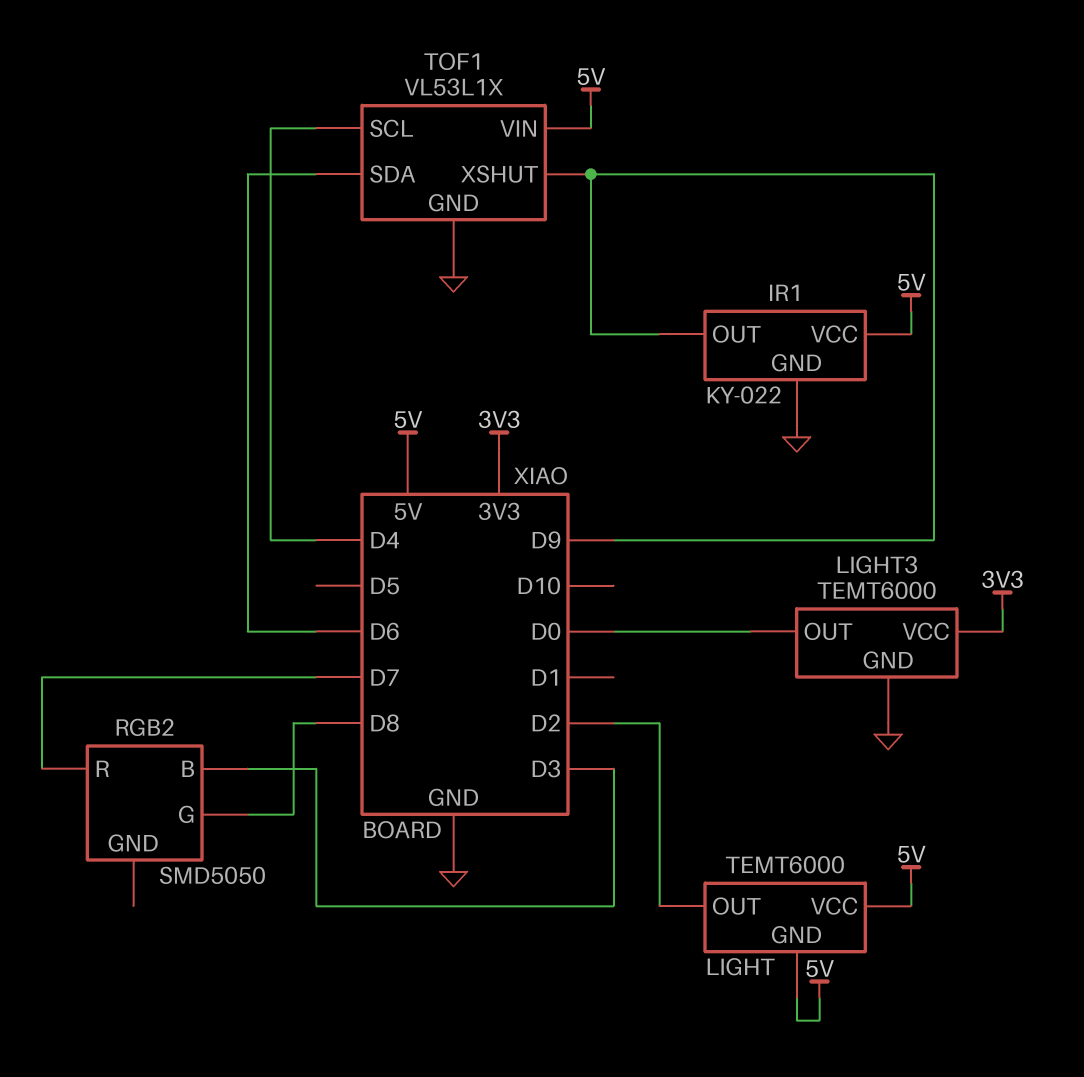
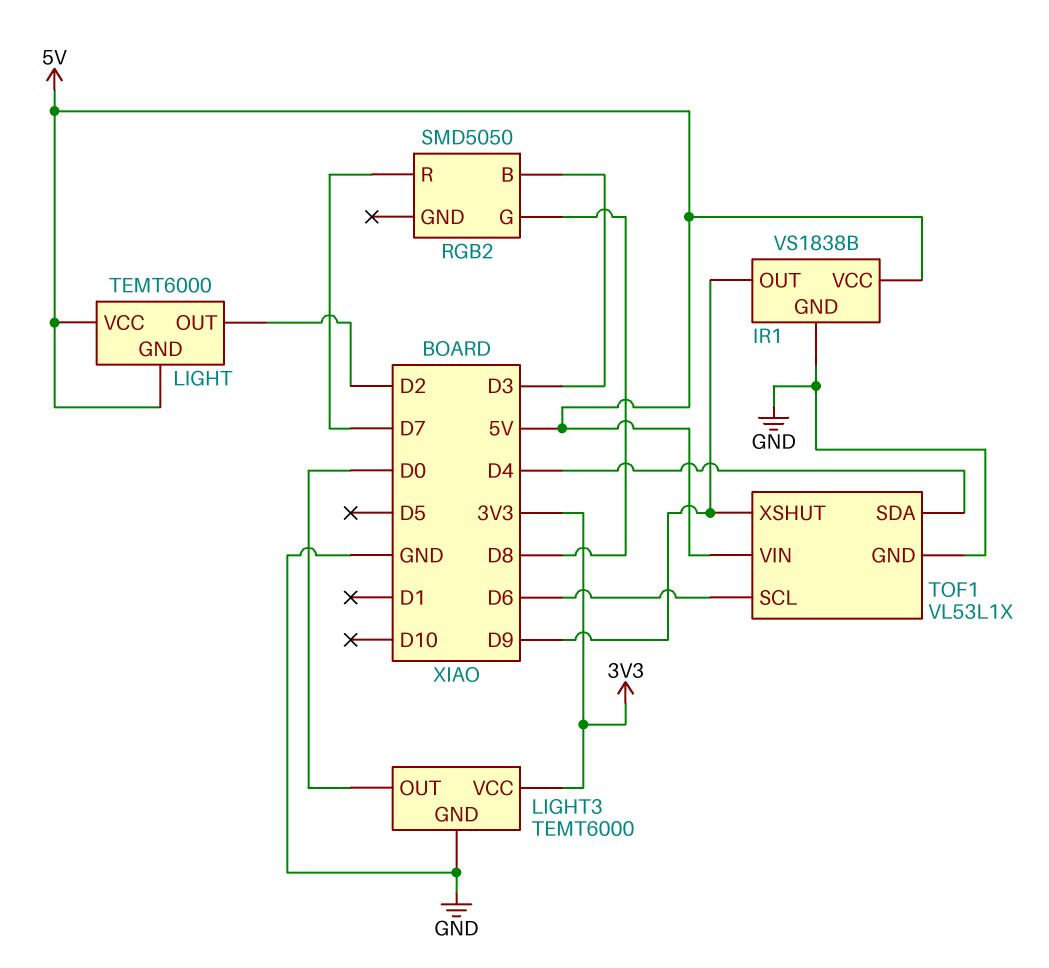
IR1: KY-022 -> VS1838B
TOF1 pin SCL: D4 -> D6
TOF1 pin SDA: D6 -> D4

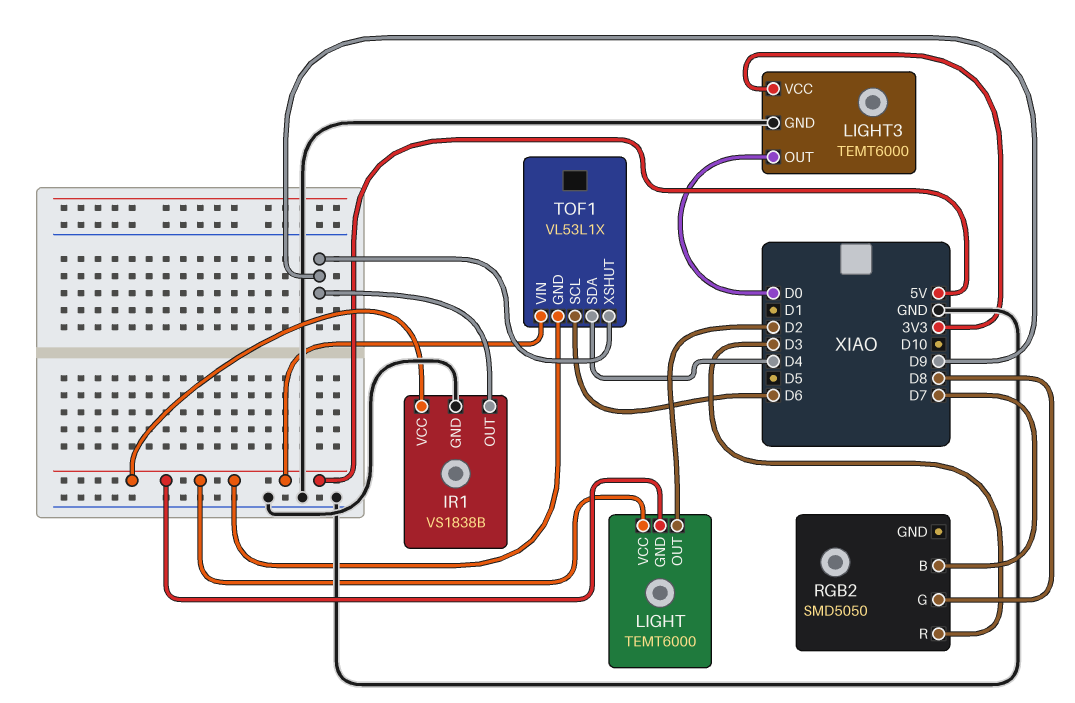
RGB2 pin B: D3 -> D7
RGB2 pin R: D7 -> D3
TOF1 pin GND: GND -> 5V

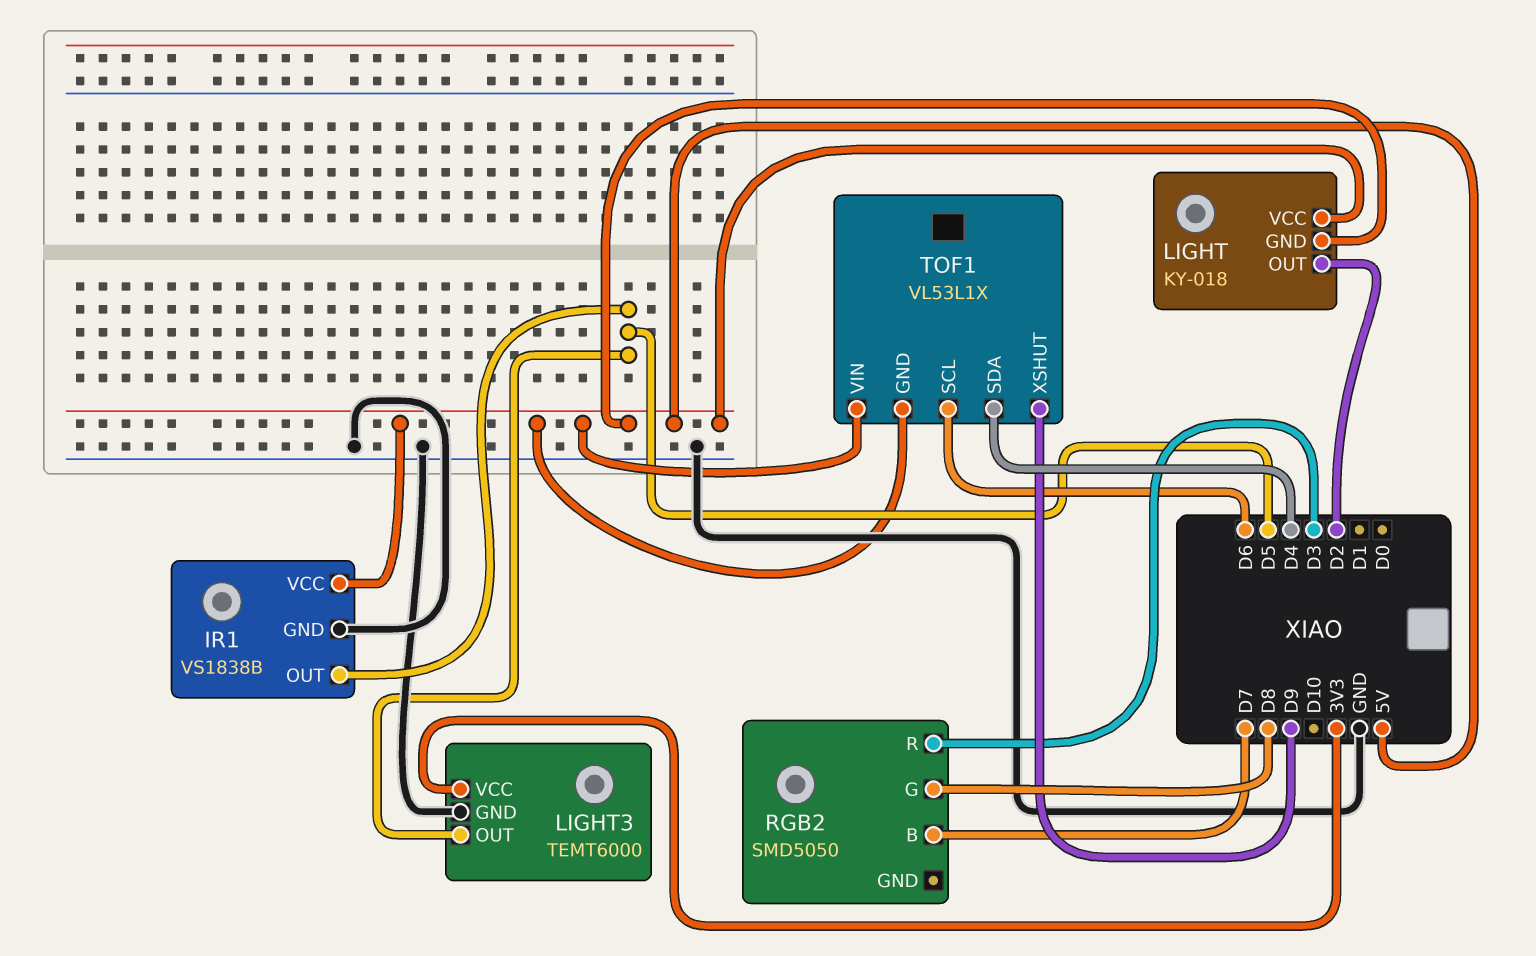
IR1 pin OUT: D9 -> D5
LIGHT: TEMT6000 -> KY-018
LIGHT3 pin OUT: D0 -> D5

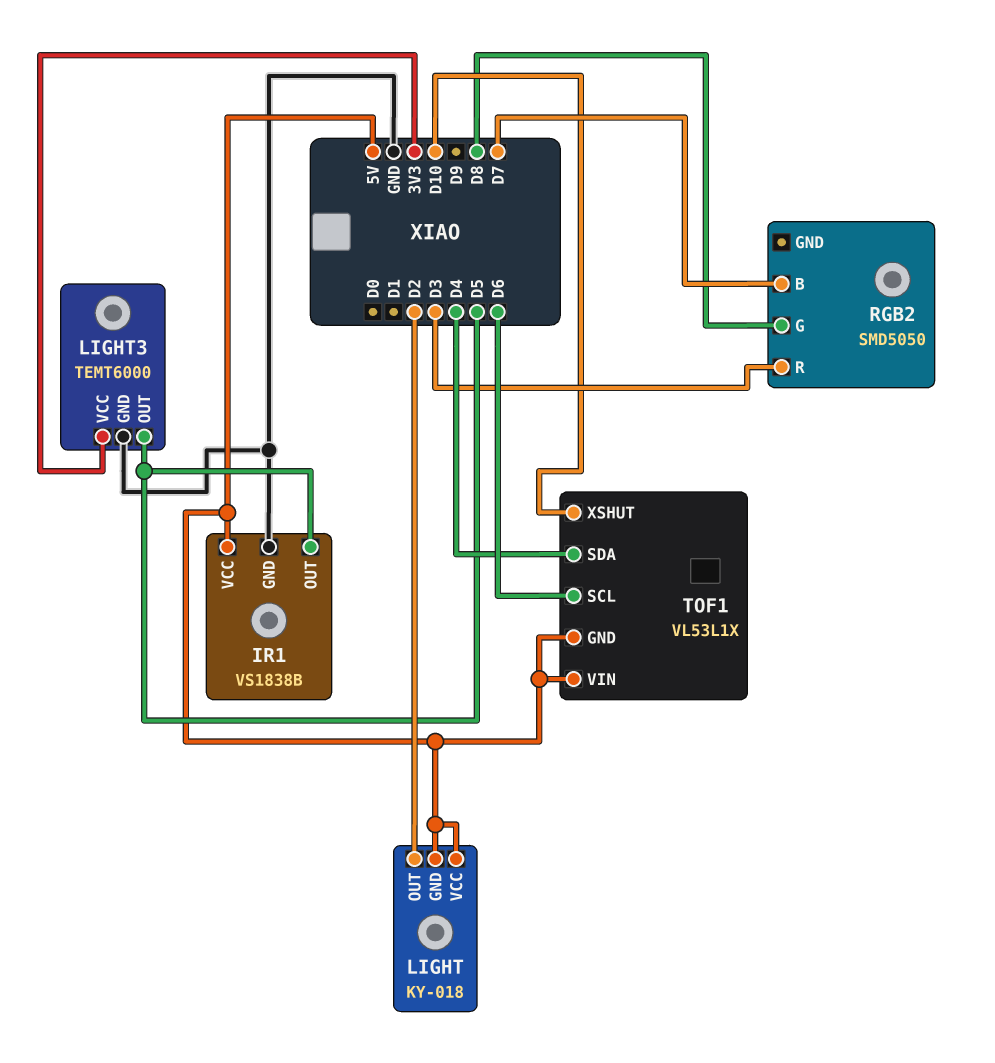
TOF1 pin XSHUT: D9 -> D10

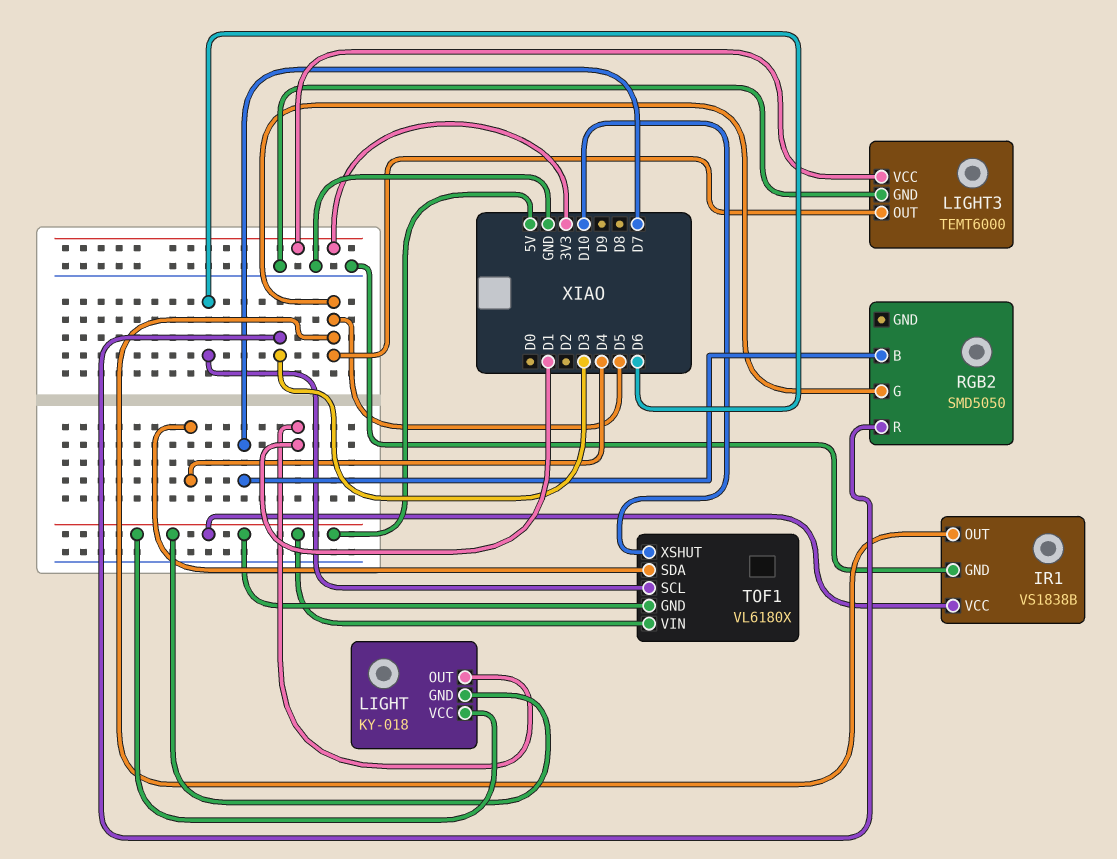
LIGHT pin OUT: D2 -> D1
RGB2 pin G: D8 -> D5
TOF1: VL53L1X -> VL6180X

